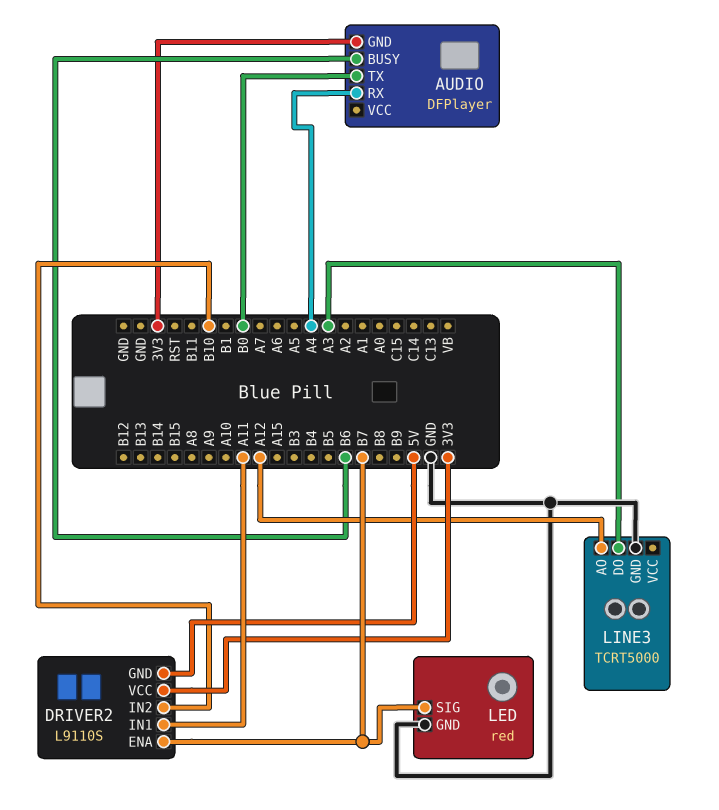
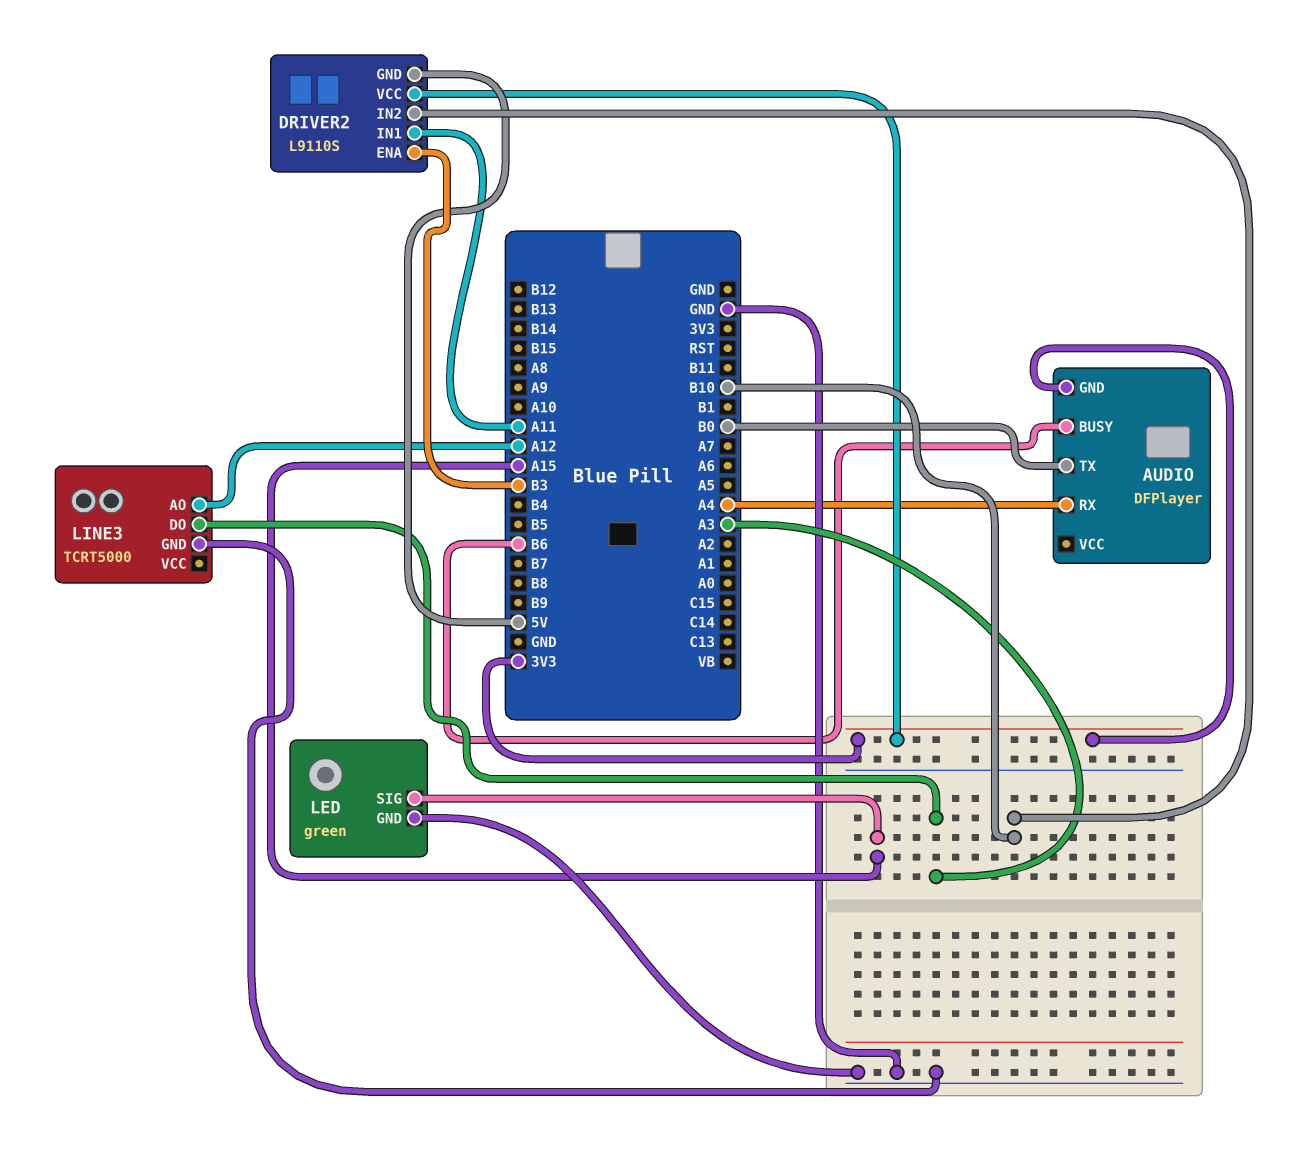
DRIVER2 pin ENA: B7 -> B3
LED: red -> green
LED pin SIG: B7 -> A15

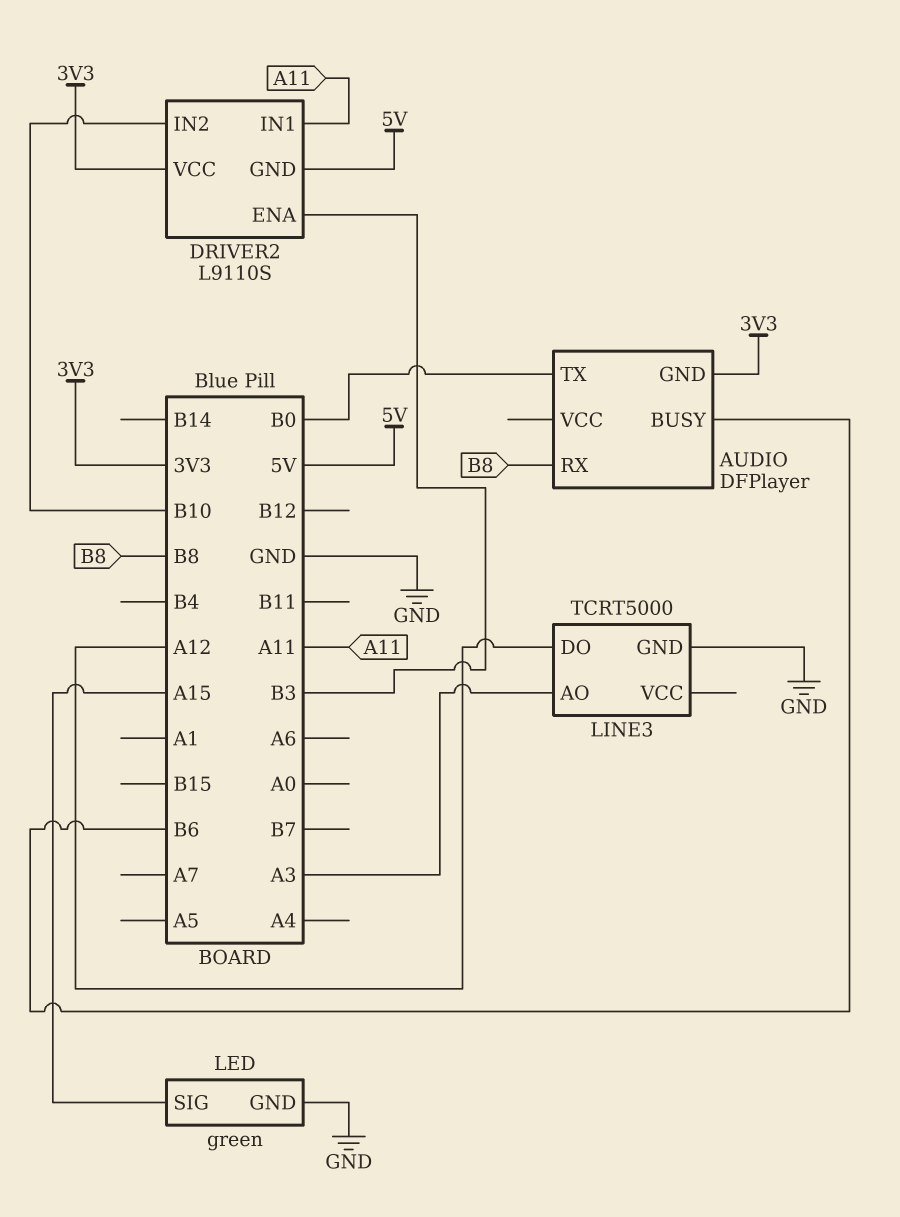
AUDIO pin RX: A4 -> B8
LINE3 pin AO: A12 -> A3
LINE3 pin DO: A3 -> A12

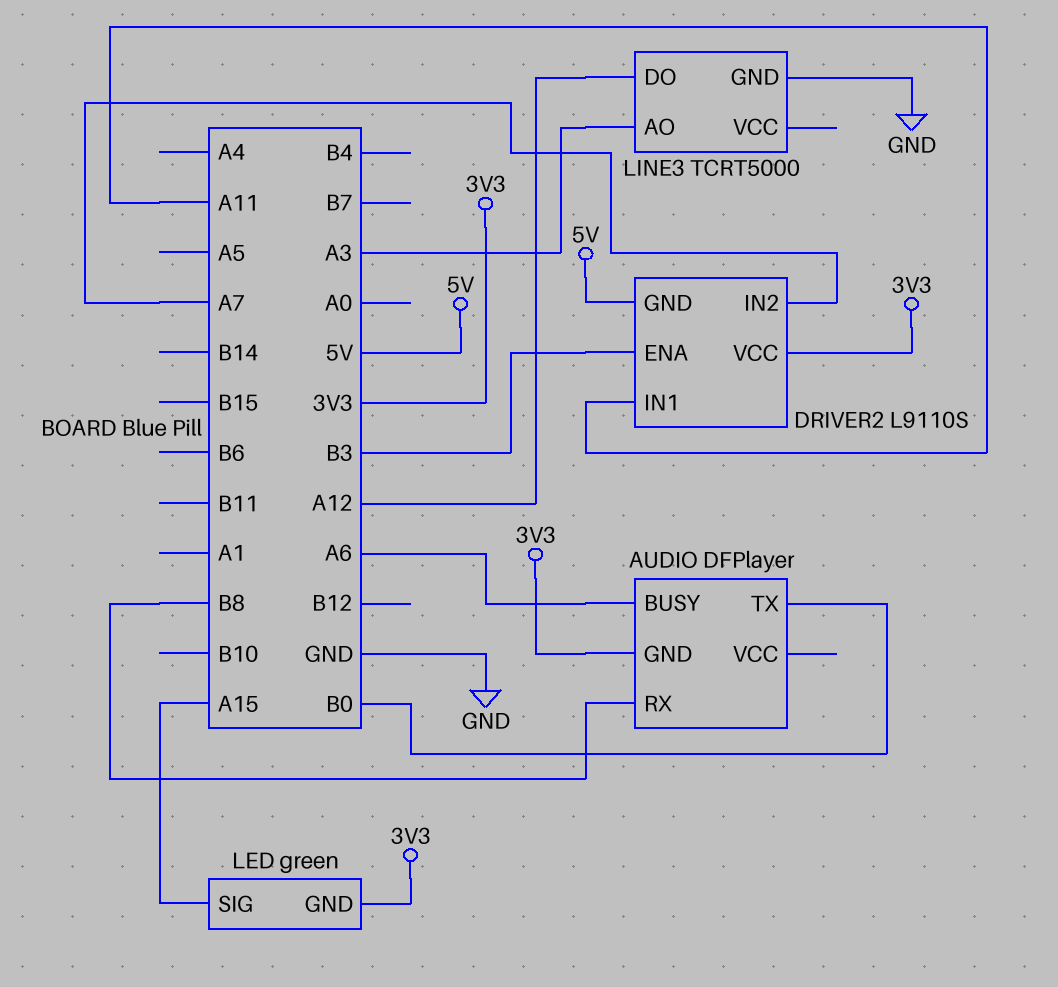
AUDIO pin BUSY: B6 -> A6
DRIVER2 pin IN2: B10 -> A7
LED pin GND: GND -> 3V3

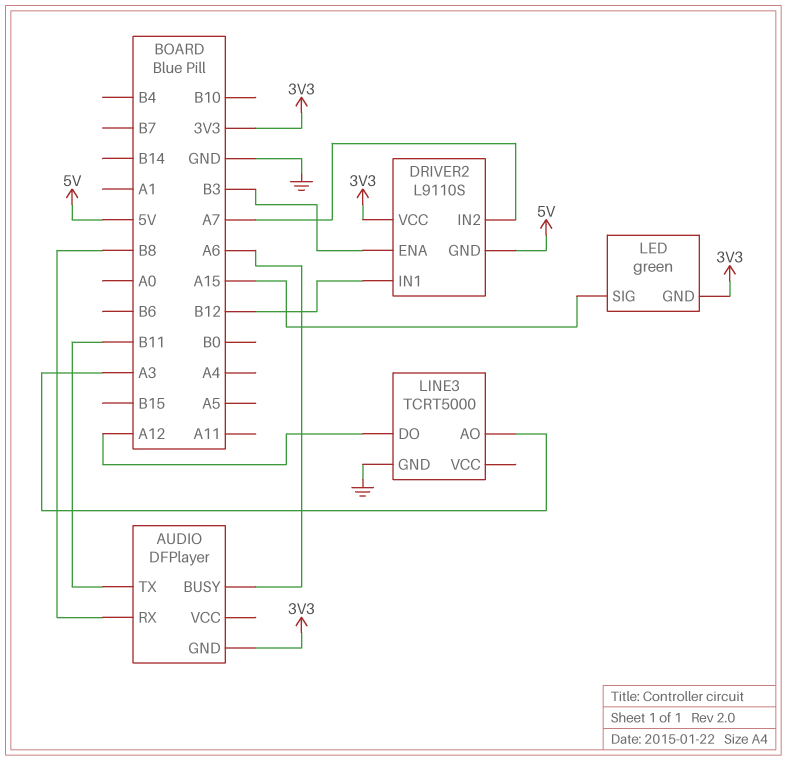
AUDIO pin TX: B0 -> B11
DRIVER2 pin IN1: A11 -> B12

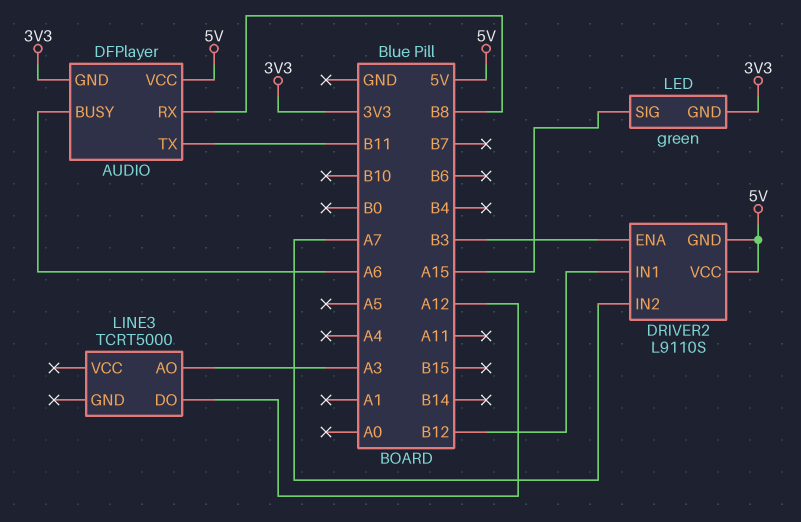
AUDIO pin VCC: none -> 5V
DRIVER2 pin VCC: 3V3 -> 5V
LINE3 pin GND: GND -> none

